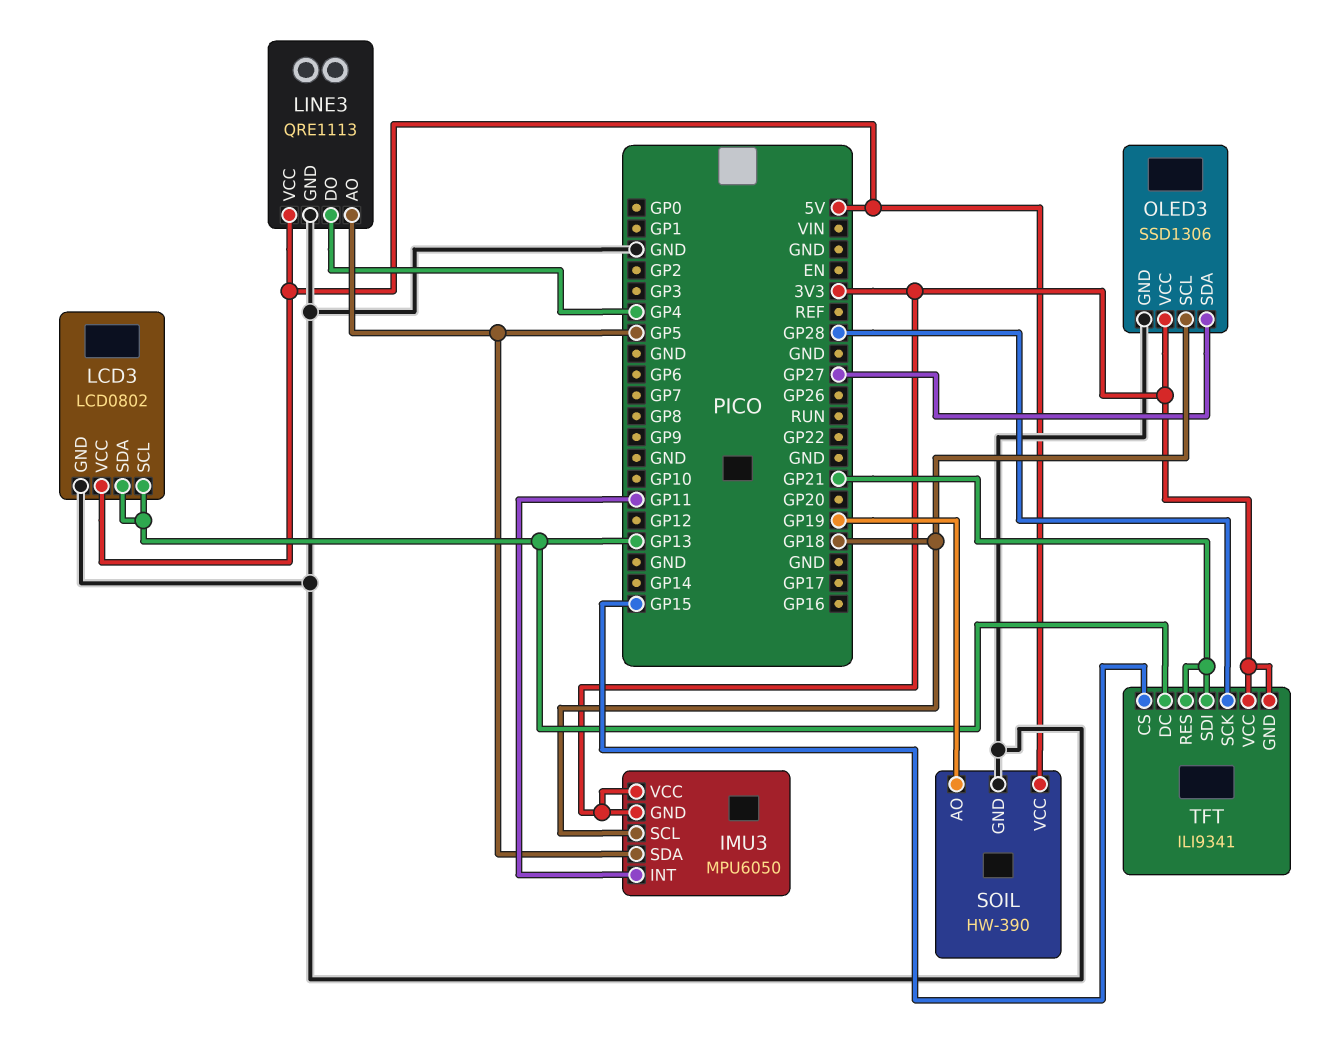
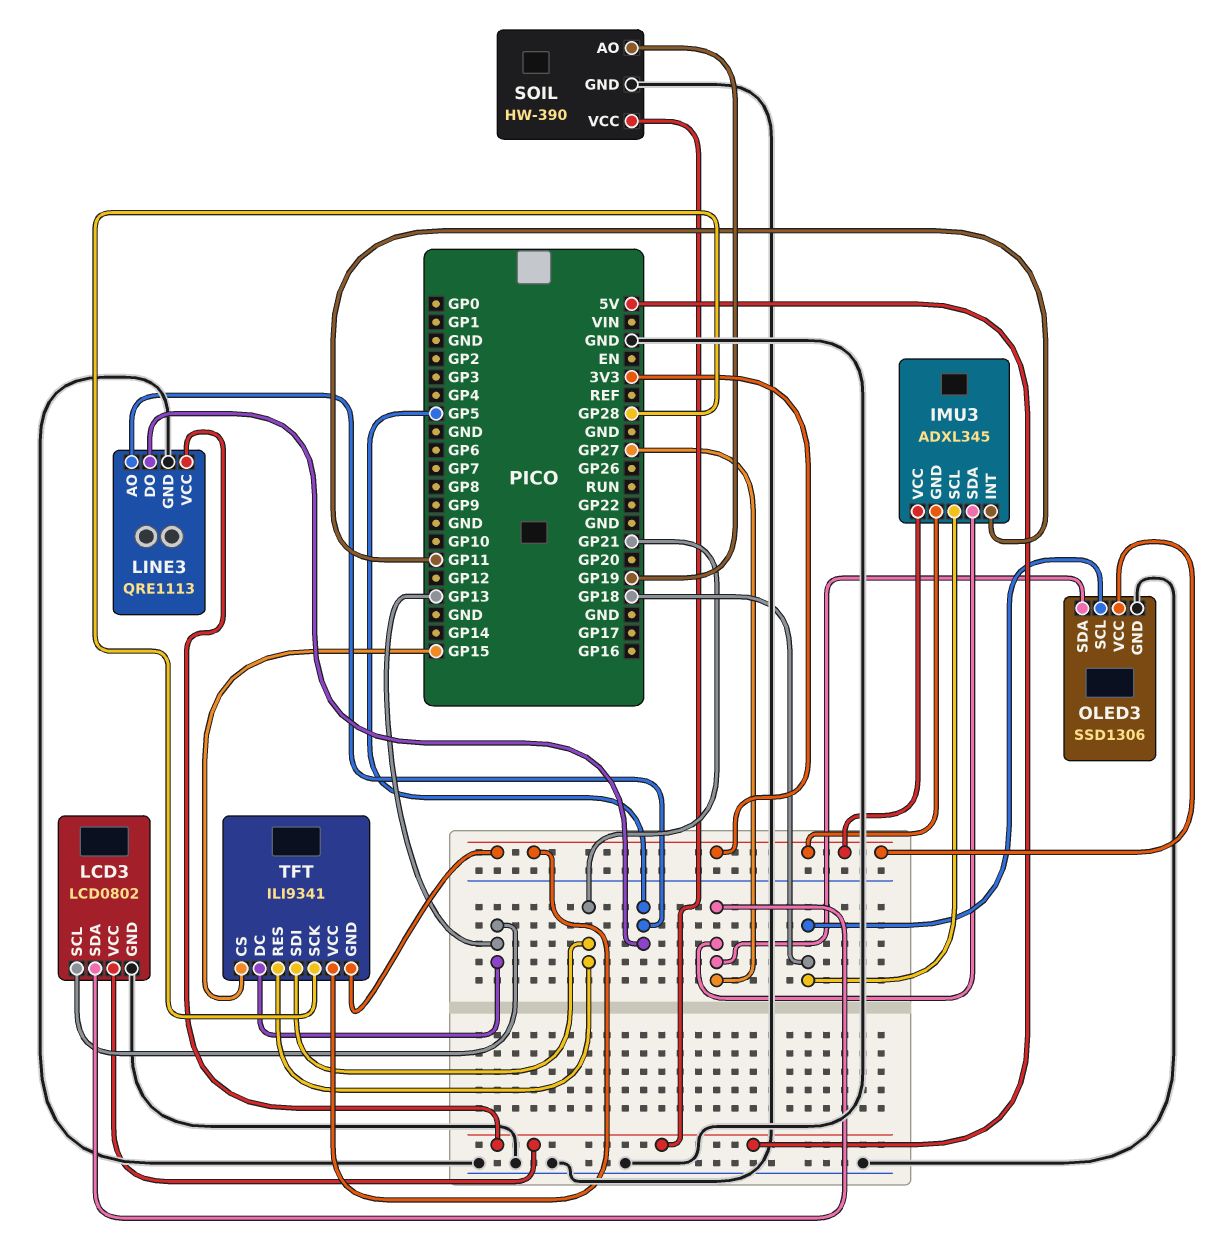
IMU3: MPU6050 -> ADXL345
IMU3 pin SDA: GP5 -> GP27
LCD3 pin SDA: GP13 -> GP27
LINE3 pin DO: GP4 -> GP5

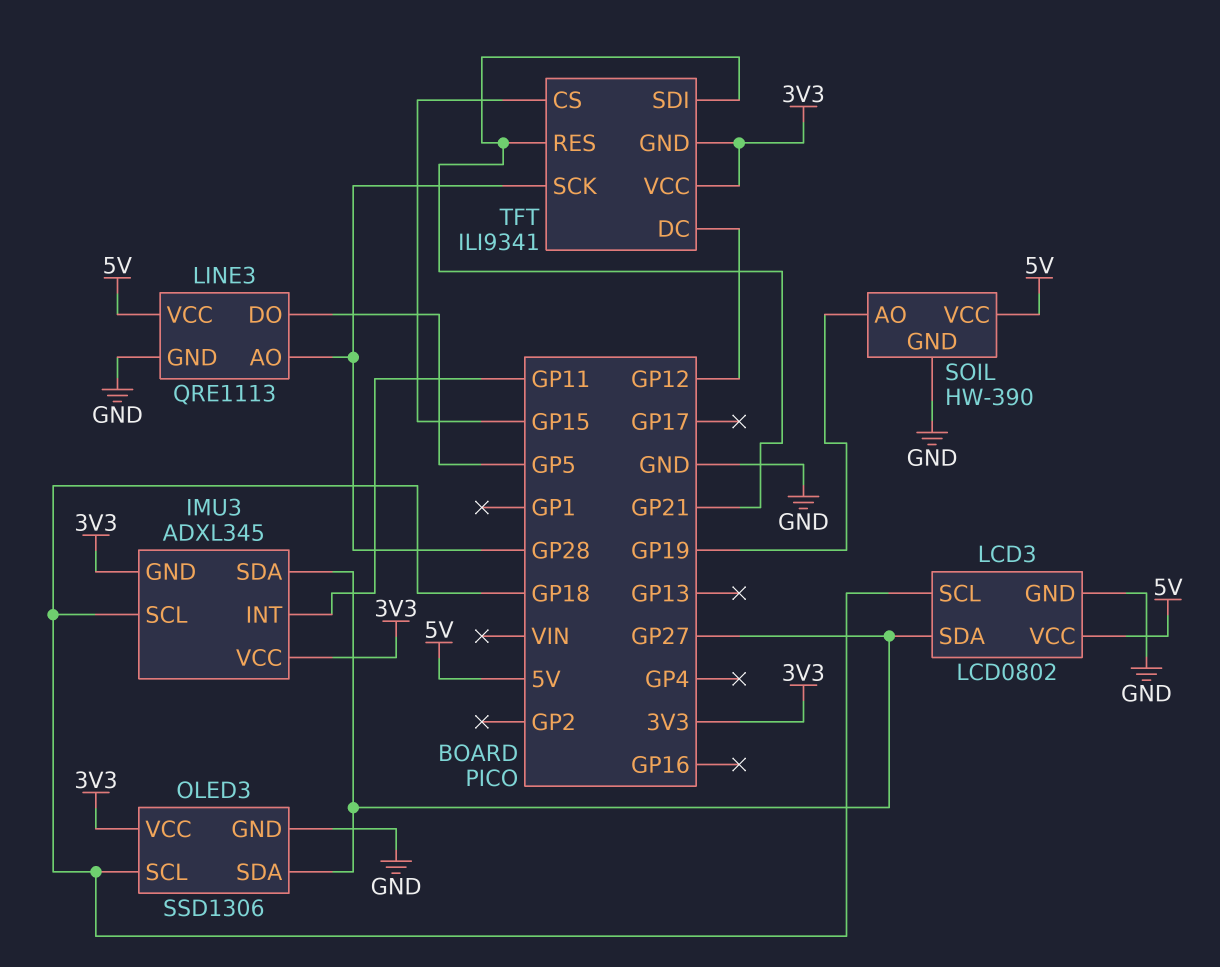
LCD3 pin SCL: GP13 -> GP18
LINE3 pin AO: GP5 -> GP28
TFT pin DC: GP13 -> GP12

